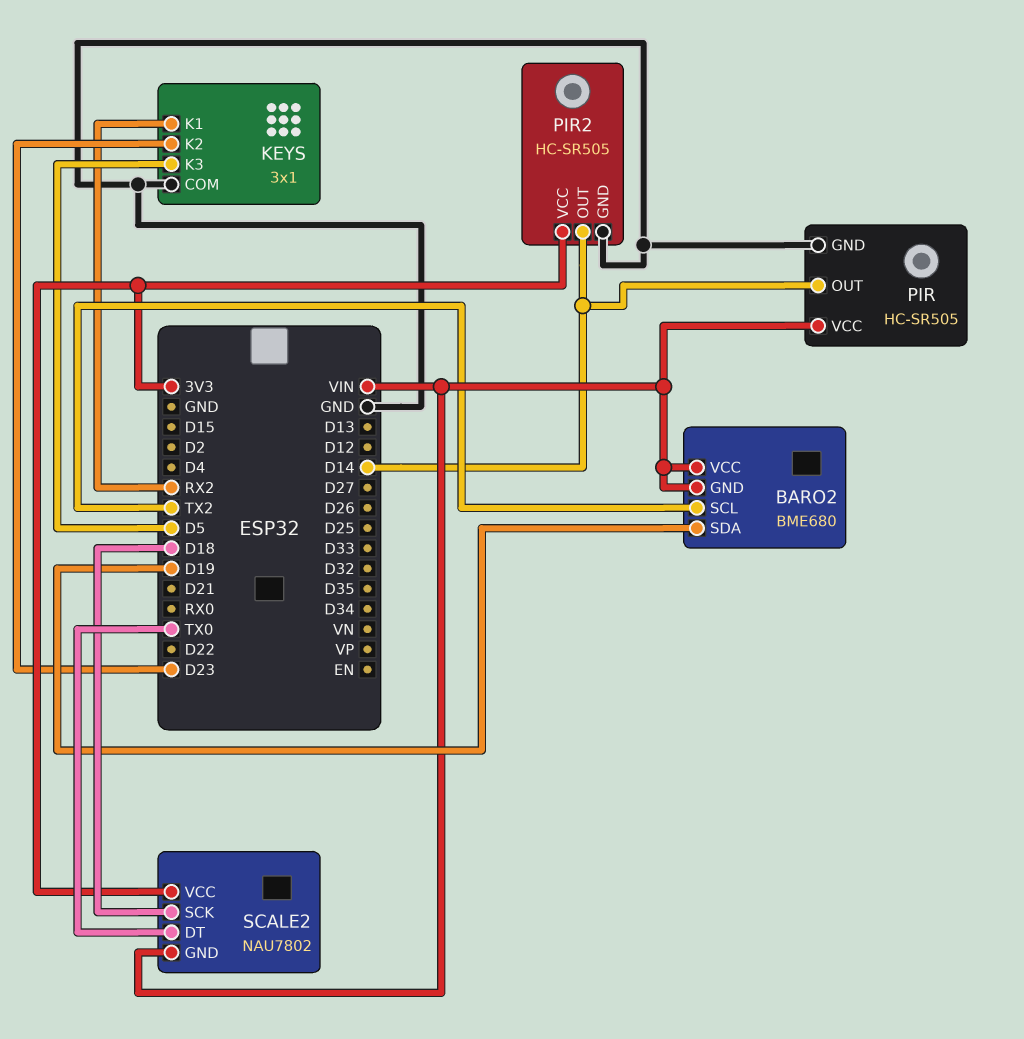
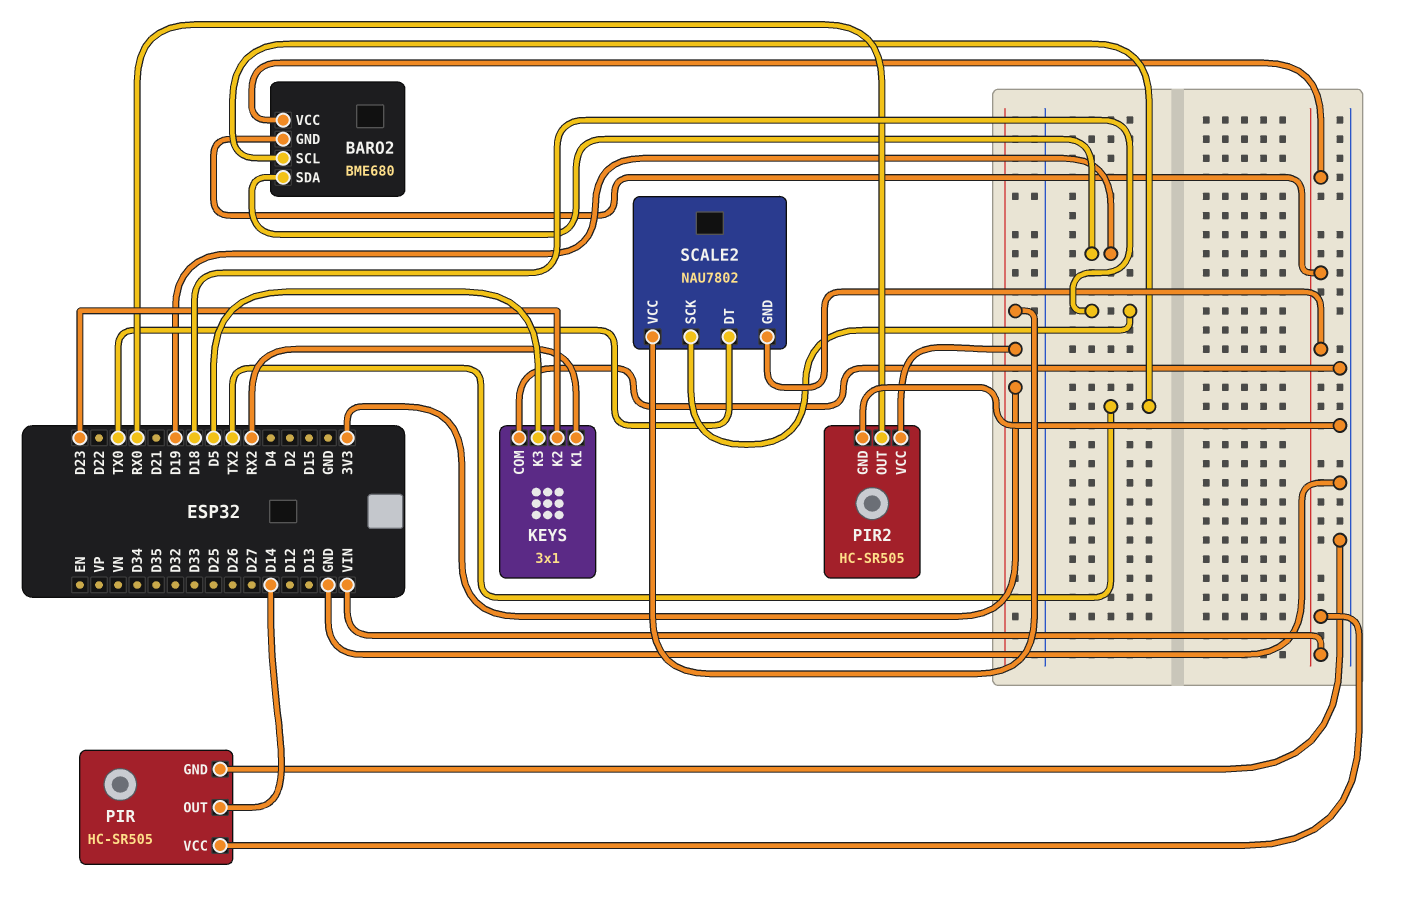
PIR2 pin OUT: D14 -> RX0

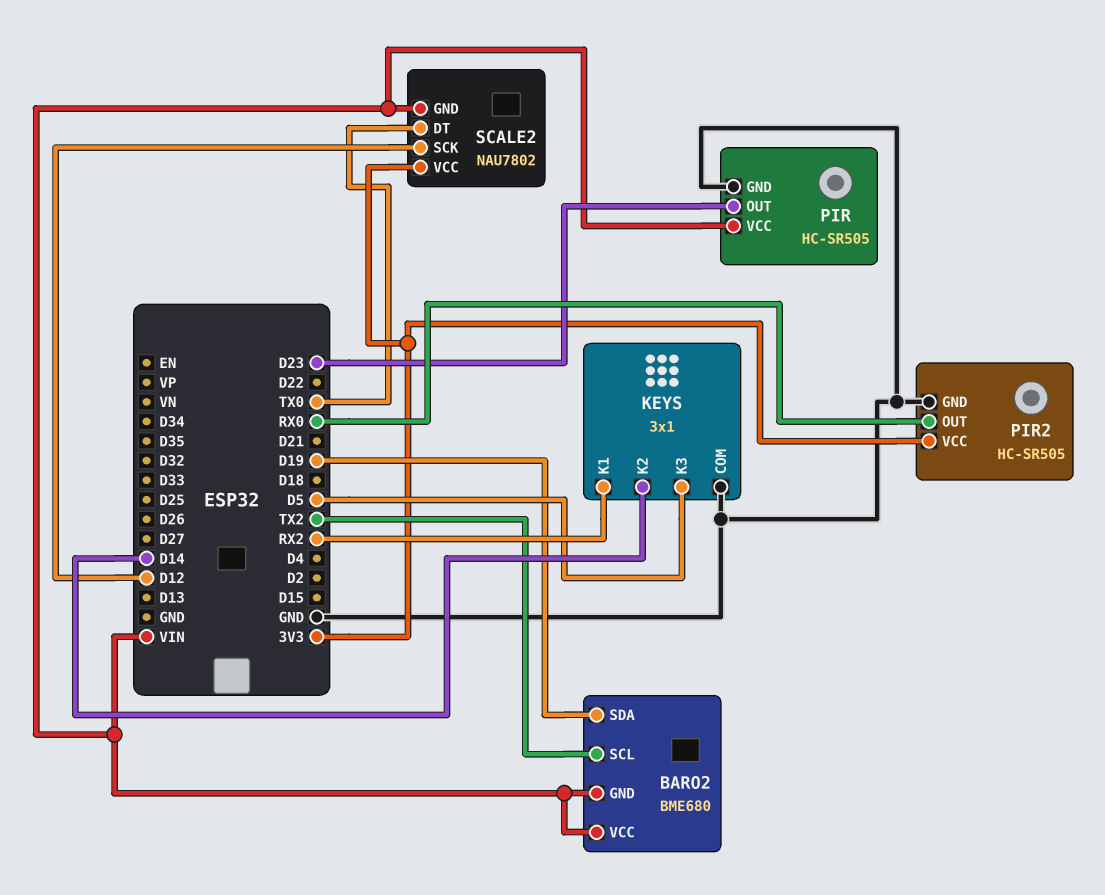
KEYS pin K2: D23 -> D14
PIR pin OUT: D14 -> D23
SCALE2 pin SCK: D18 -> D12

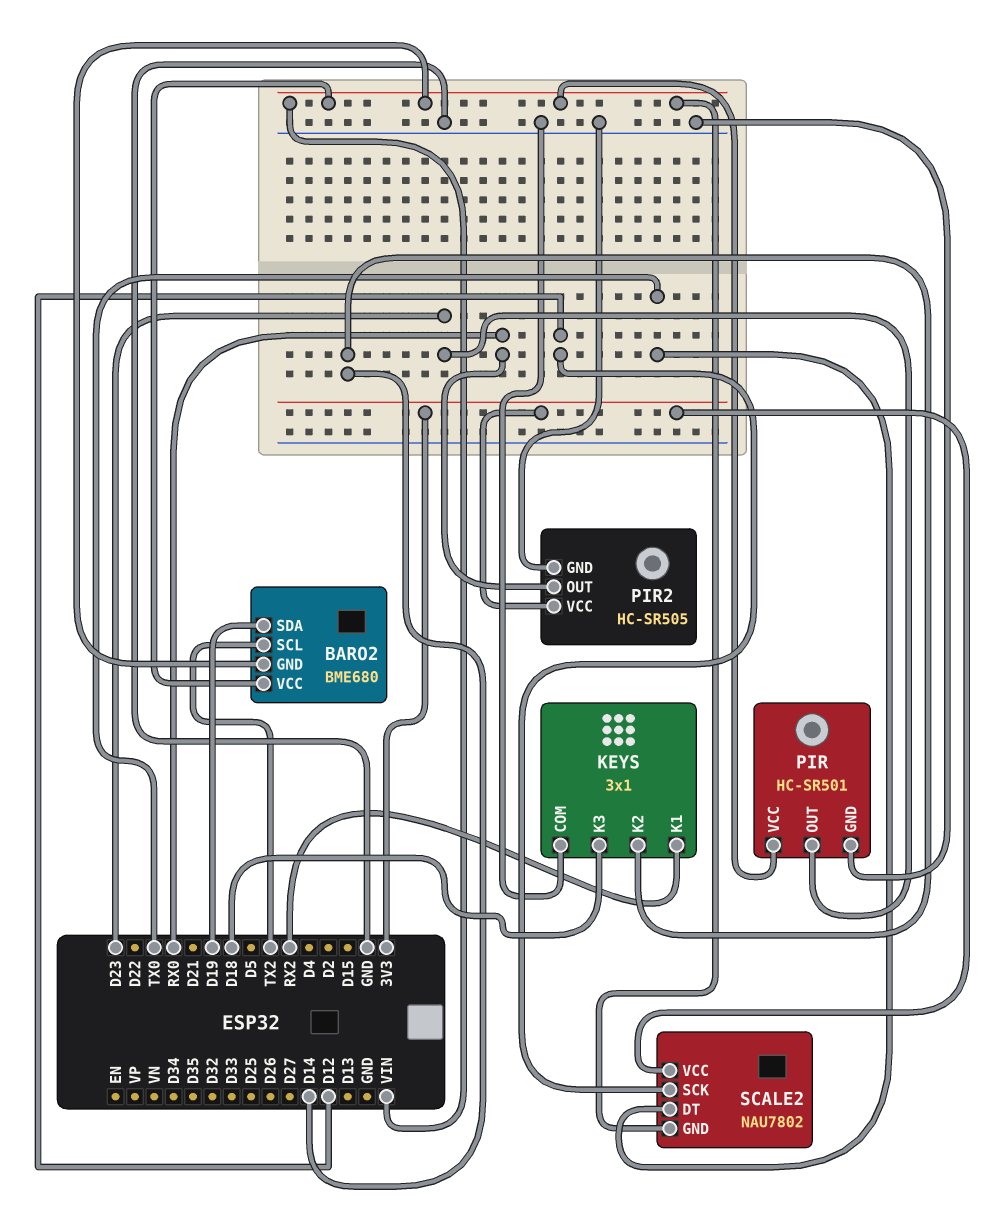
KEYS pin K3: D5 -> D18
PIR: HC-SR505 -> HC-SR501

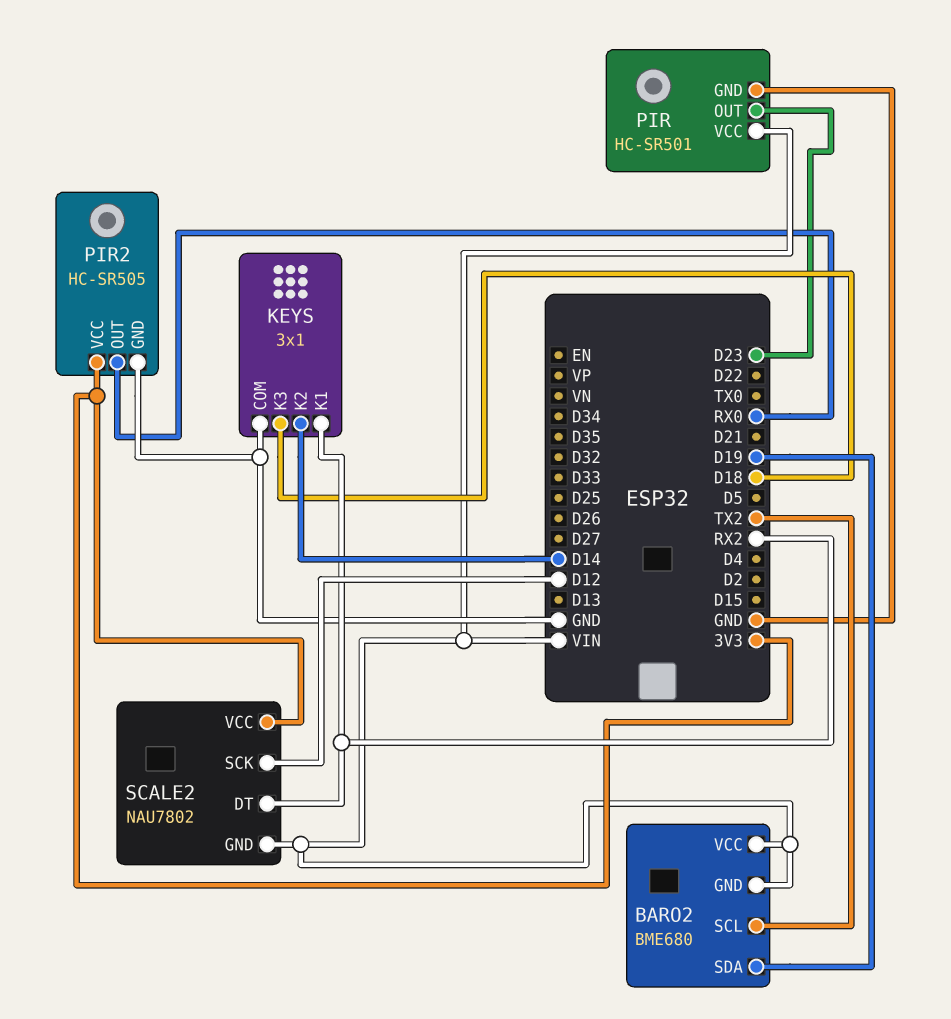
SCALE2 pin DT: TX0 -> RX2

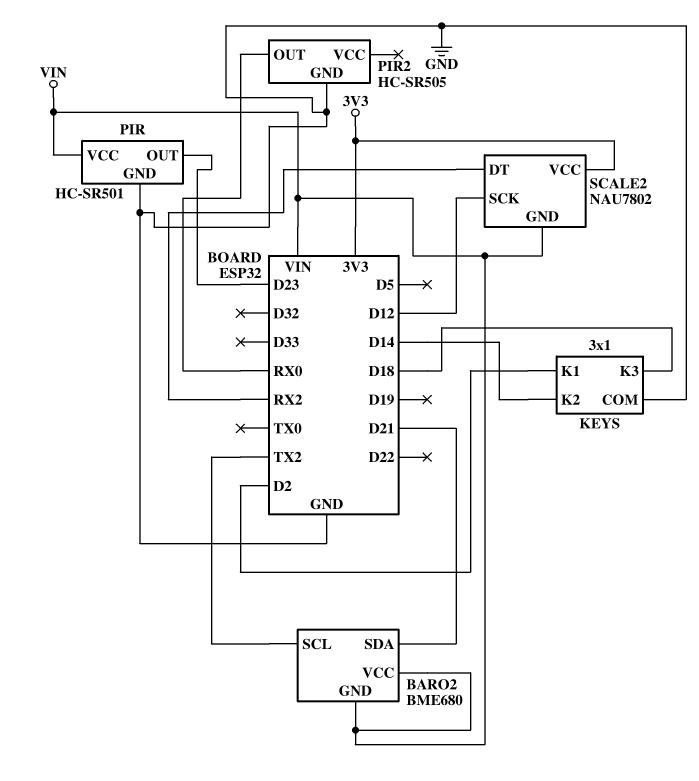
BARO2 pin SDA: D19 -> D21
KEYS pin K1: RX2 -> D2
PIR2 pin VCC: 3V3 -> none

